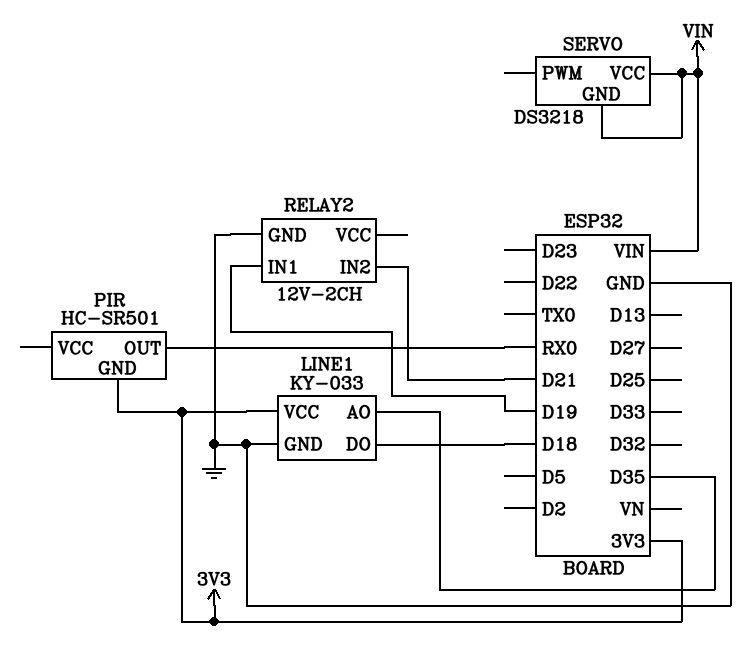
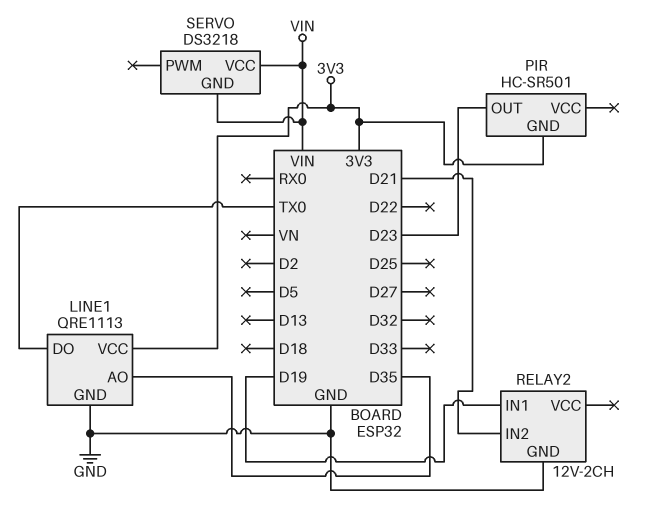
LINE1: KY-033 -> QRE1113
LINE1 pin DO: D18 -> TX0
PIR pin OUT: RX0 -> D23

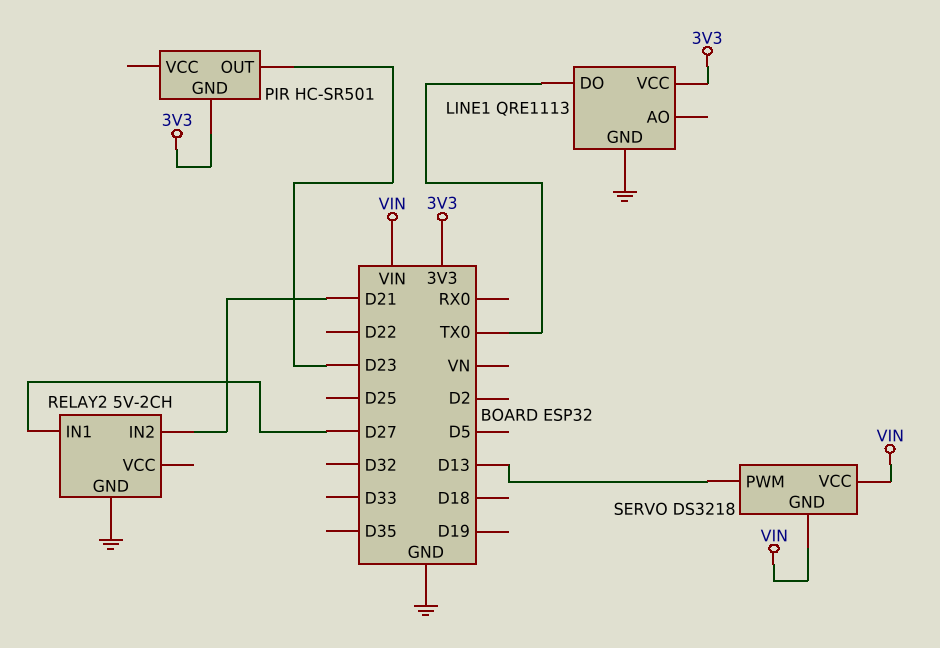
LINE1 pin AO: D35 -> none
RELAY2: 12V-2CH -> 5V-2CH
RELAY2 pin IN1: D19 -> D27
SERVO pin PWM: none -> D13

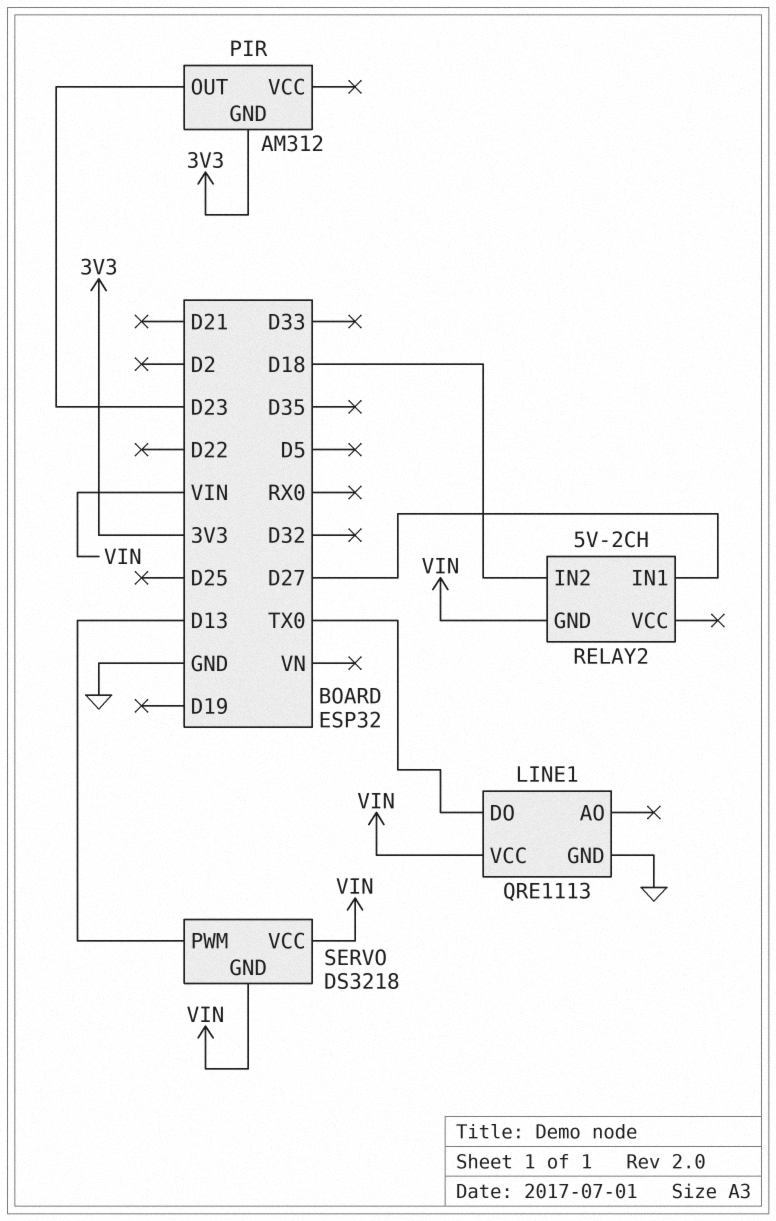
LINE1 pin VCC: 3V3 -> VIN
PIR: HC-SR501 -> AM312
RELAY2 pin GND: GND -> VIN
RELAY2 pin IN2: D21 -> D18

